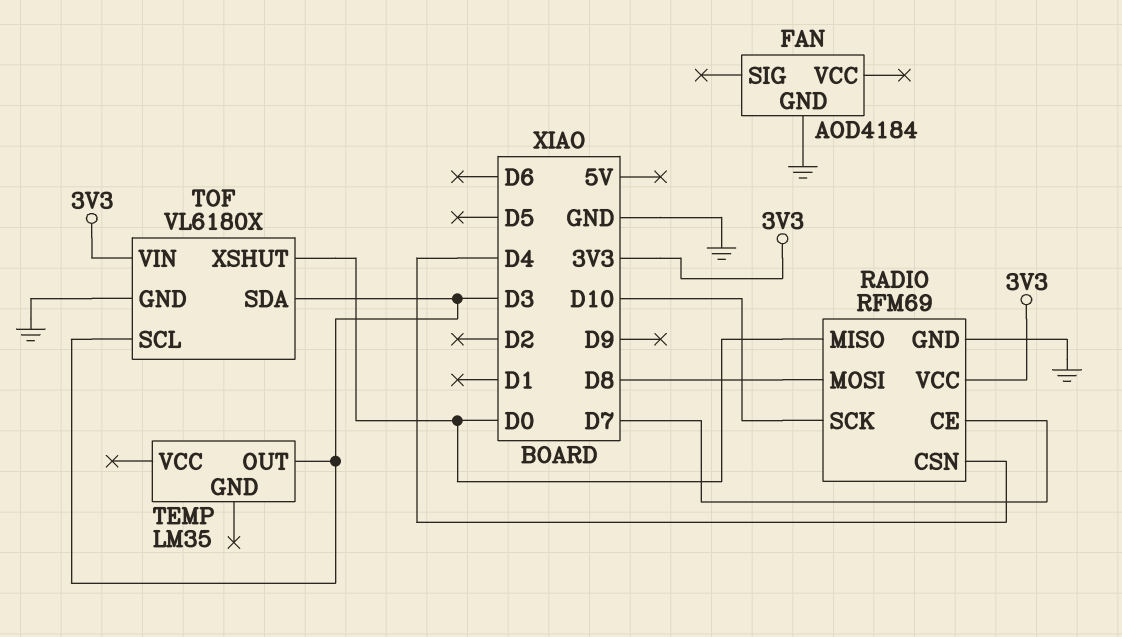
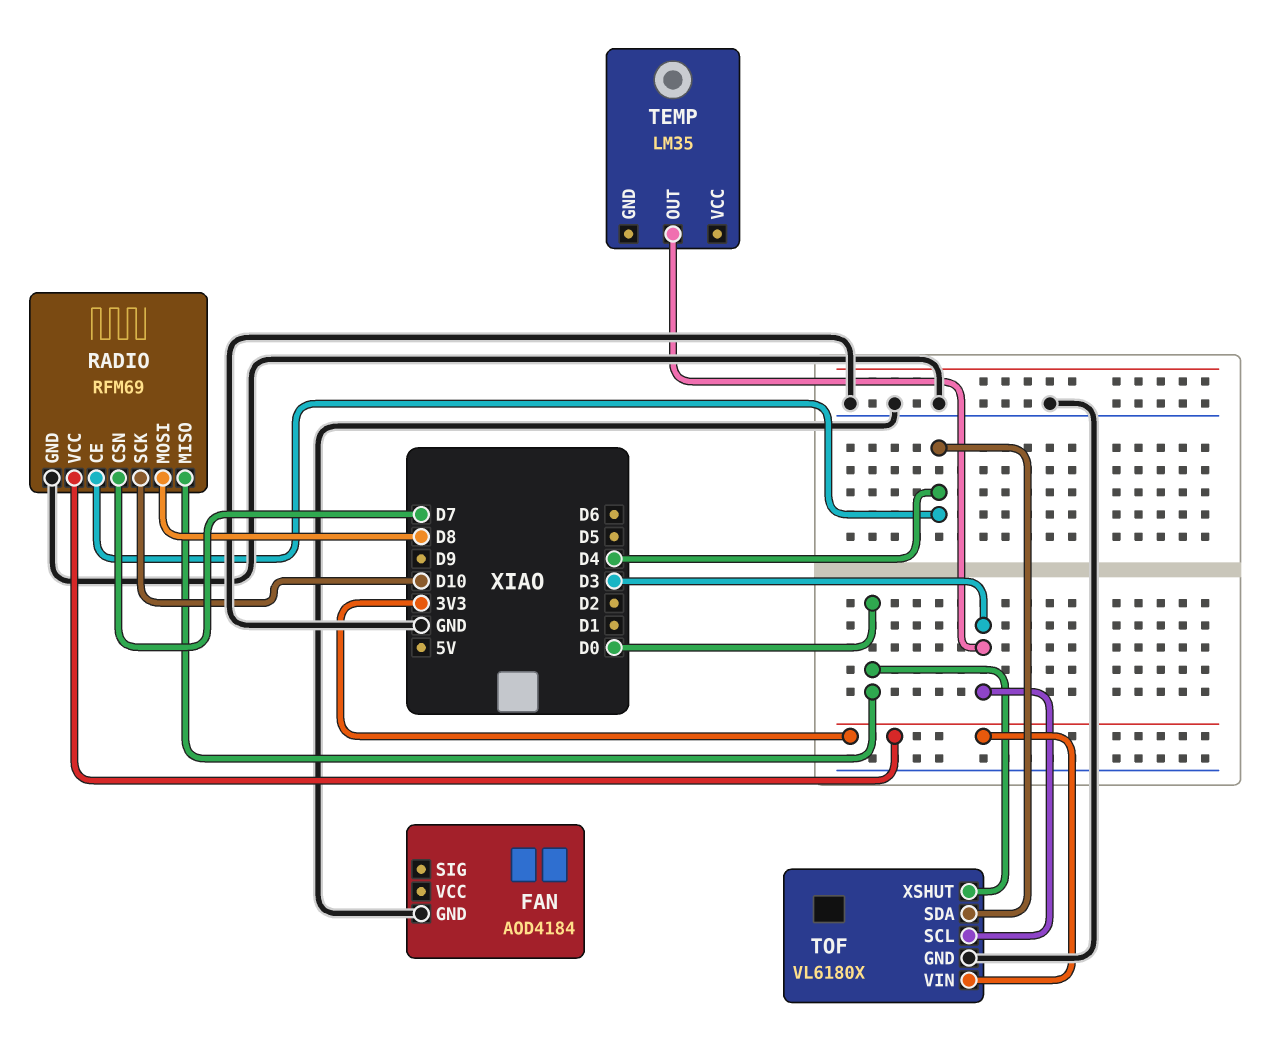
RADIO pin CE: D7 -> D4
RADIO pin CSN: D4 -> D7
TOF pin SDA: D3 -> D4

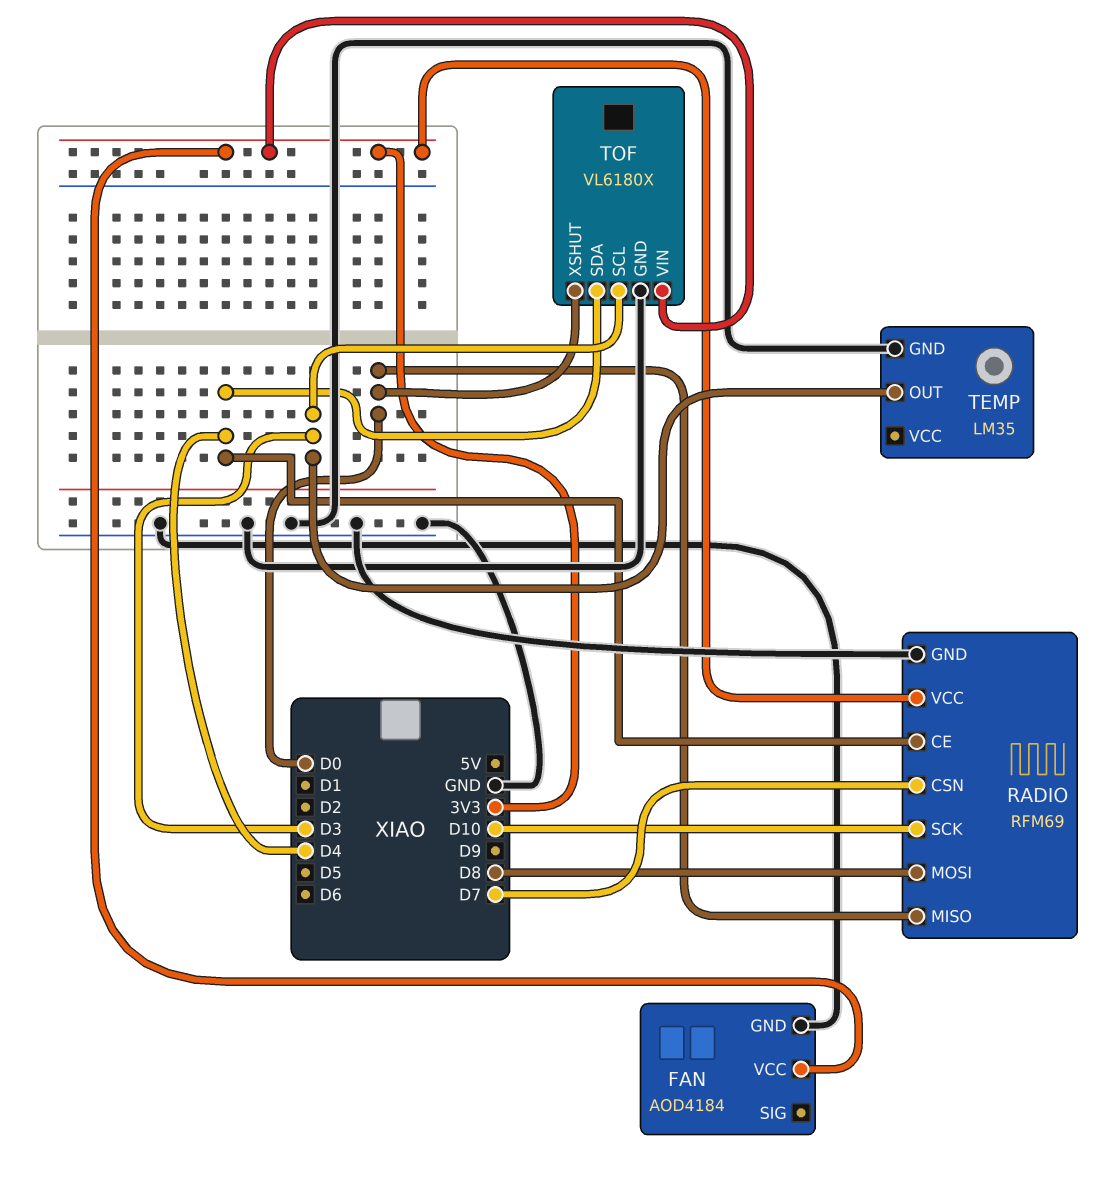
FAN pin VCC: none -> 3V3
TEMP pin GND: none -> GND

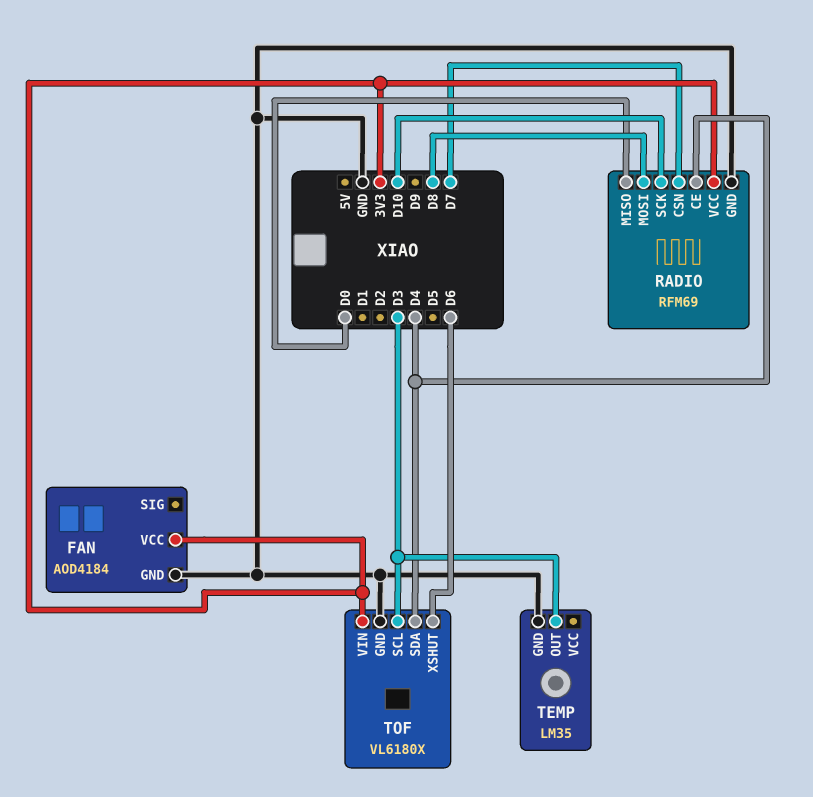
TOF pin XSHUT: D0 -> D6

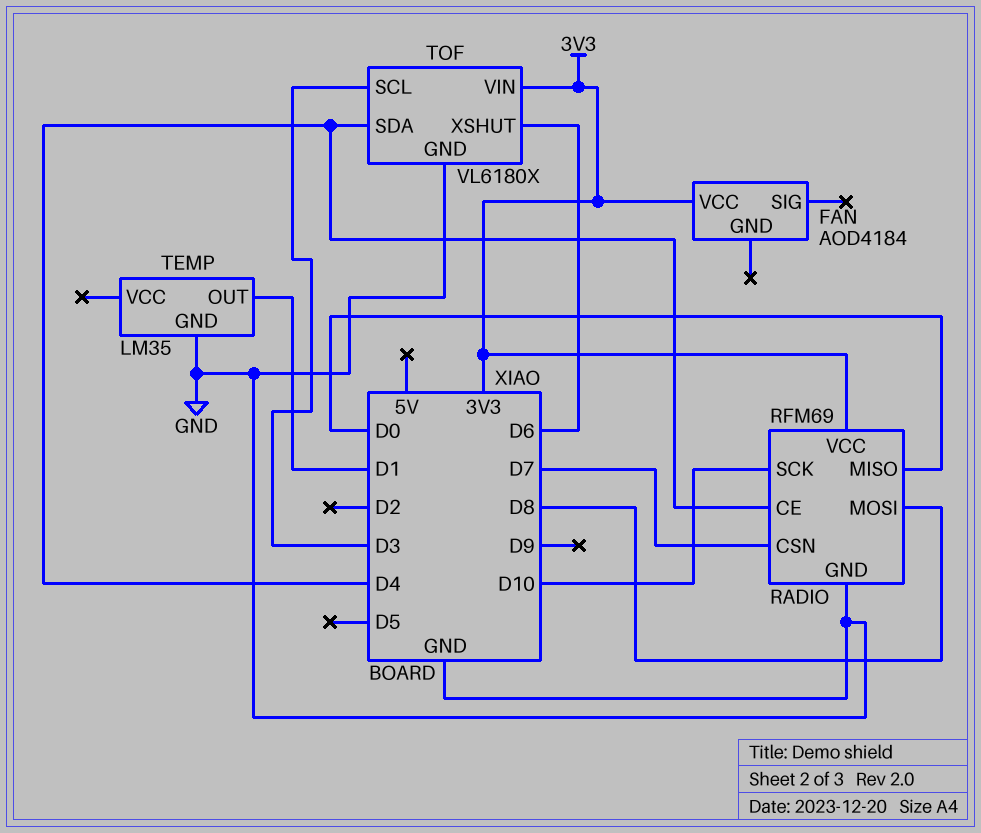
FAN pin GND: GND -> none
TEMP pin OUT: D3 -> D1

